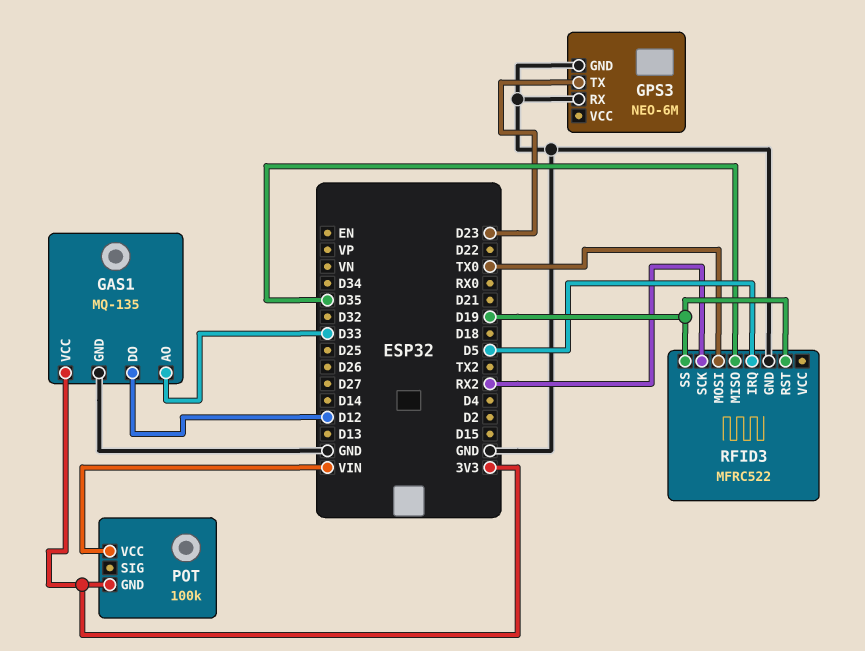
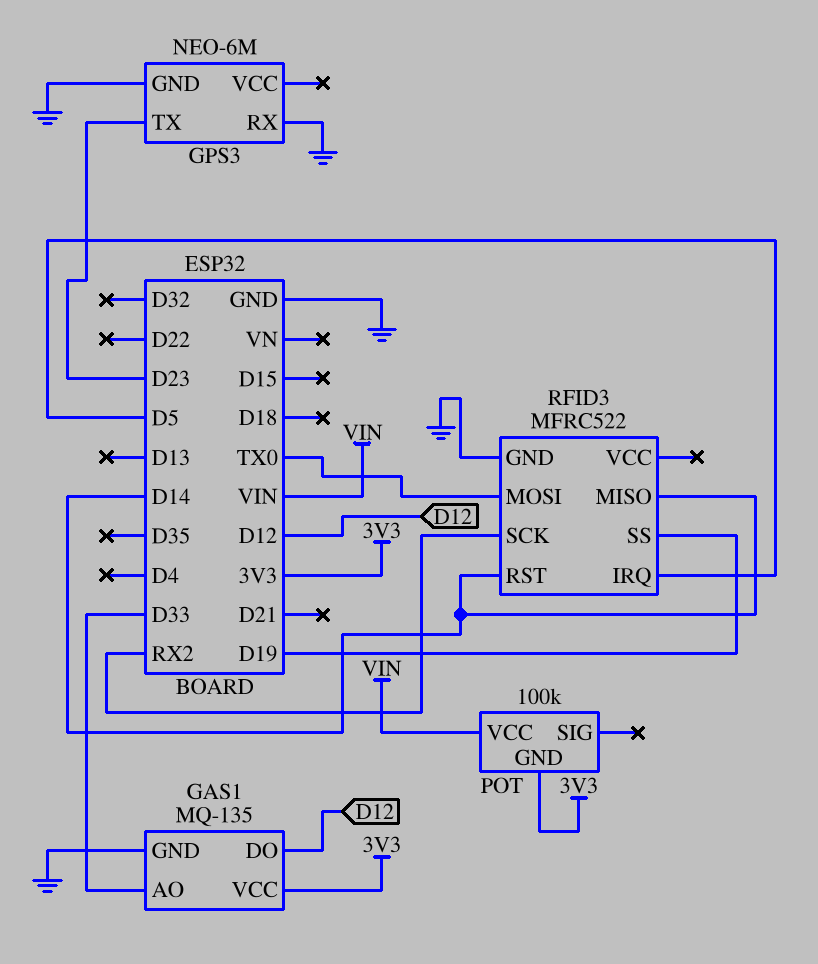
RFID3 pin MISO: D35 -> D14
RFID3 pin RST: D19 -> D14

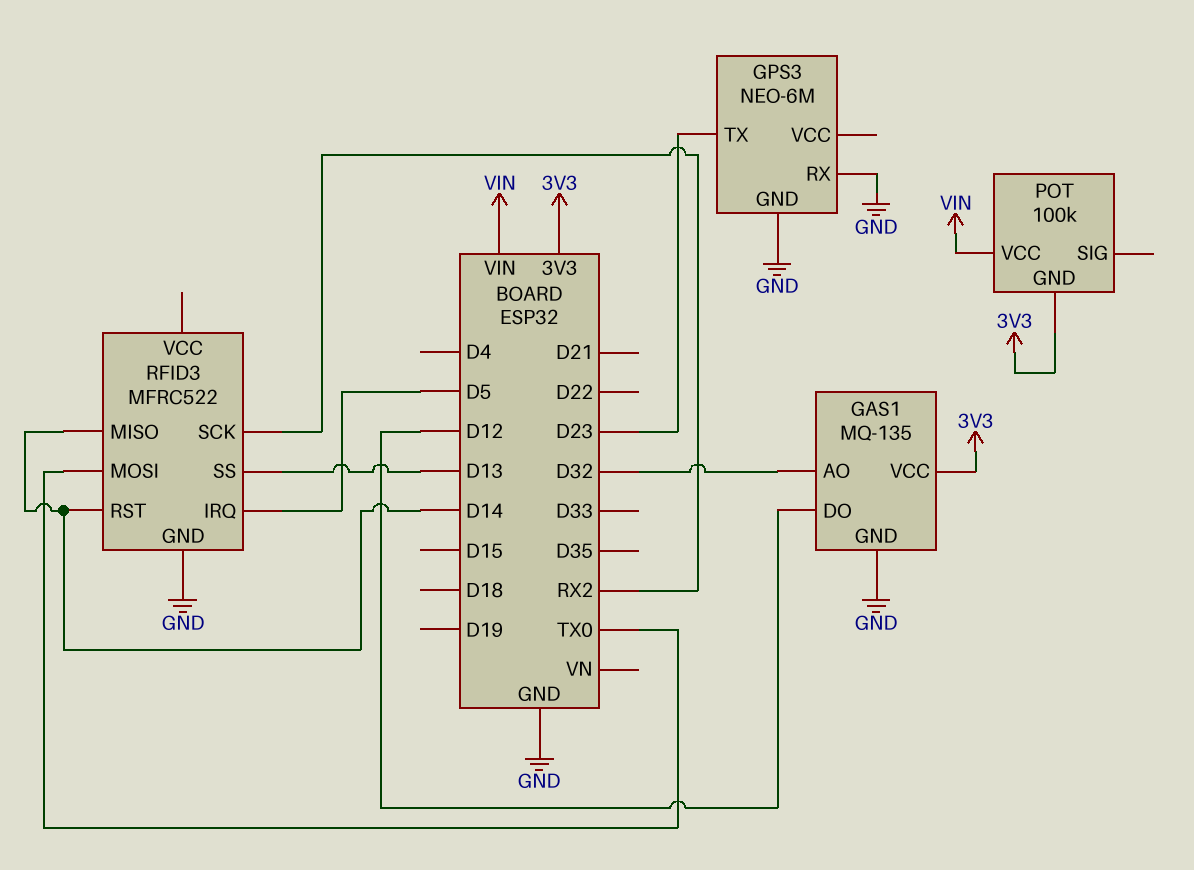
GAS1 pin AO: D33 -> D32
RFID3 pin SS: D19 -> D13

